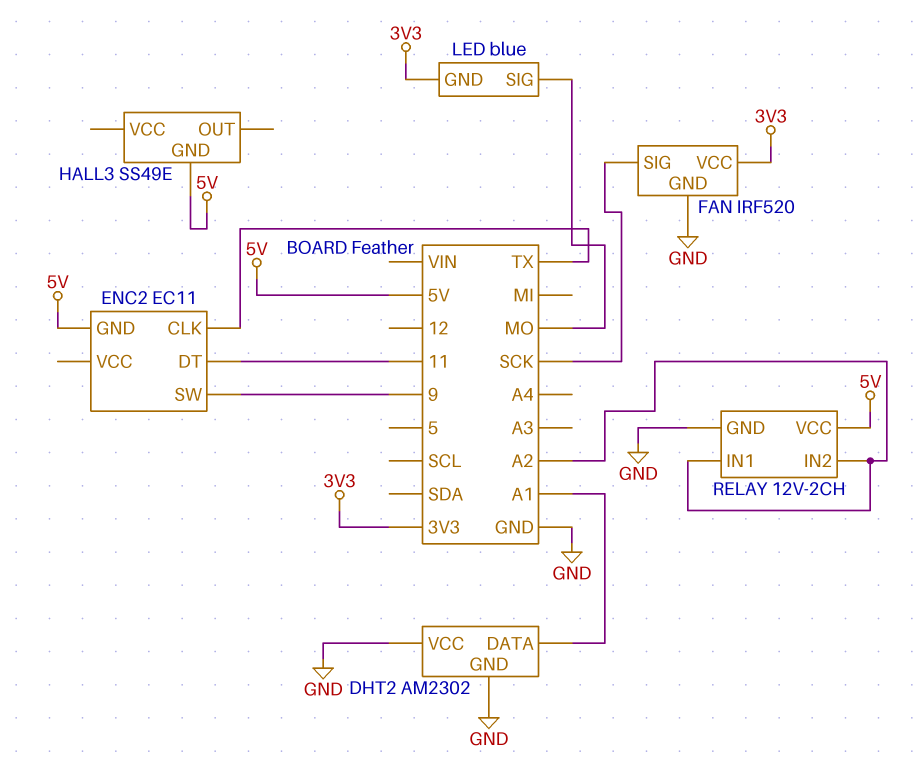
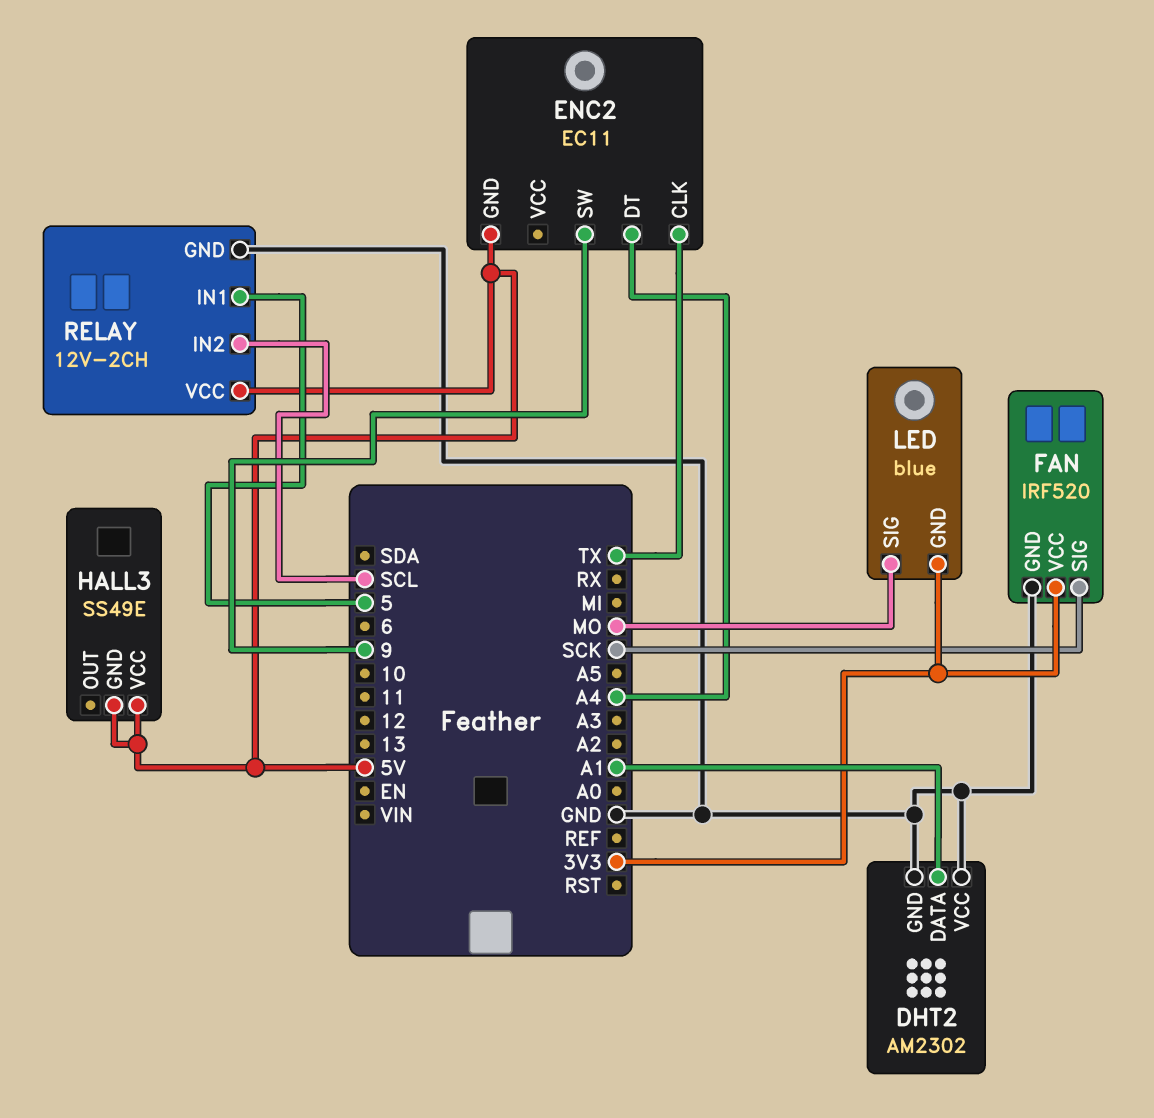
ENC2 pin DT: 11 -> A4
HALL3 pin VCC: none -> 5V
RELAY pin IN1: A2 -> 5
RELAY pin IN2: A2 -> SCL

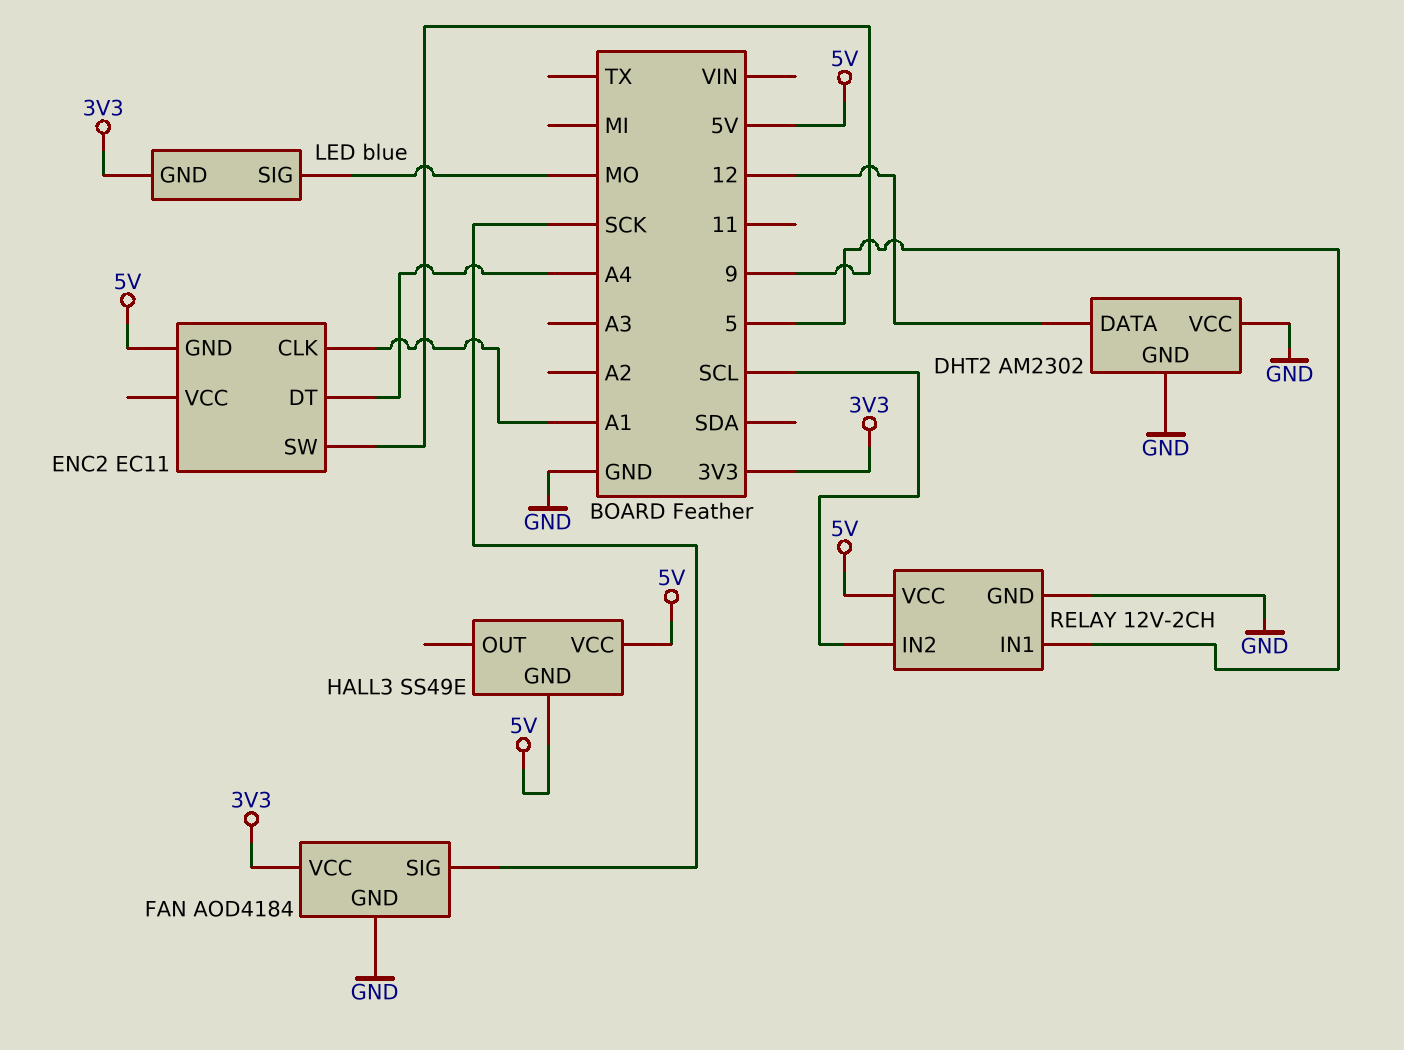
DHT2 pin DATA: A1 -> 12
ENC2 pin CLK: TX -> A1
FAN: IRF520 -> AOD4184

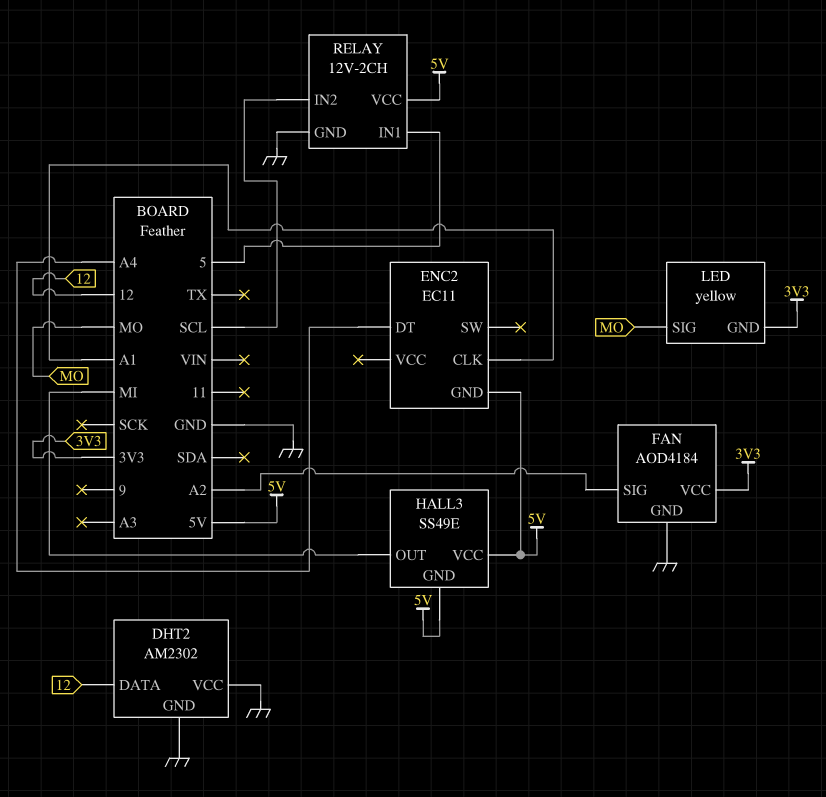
ENC2 pin SW: 9 -> none
FAN pin SIG: SCK -> A2
HALL3 pin OUT: none -> MI
LED: blue -> yellow

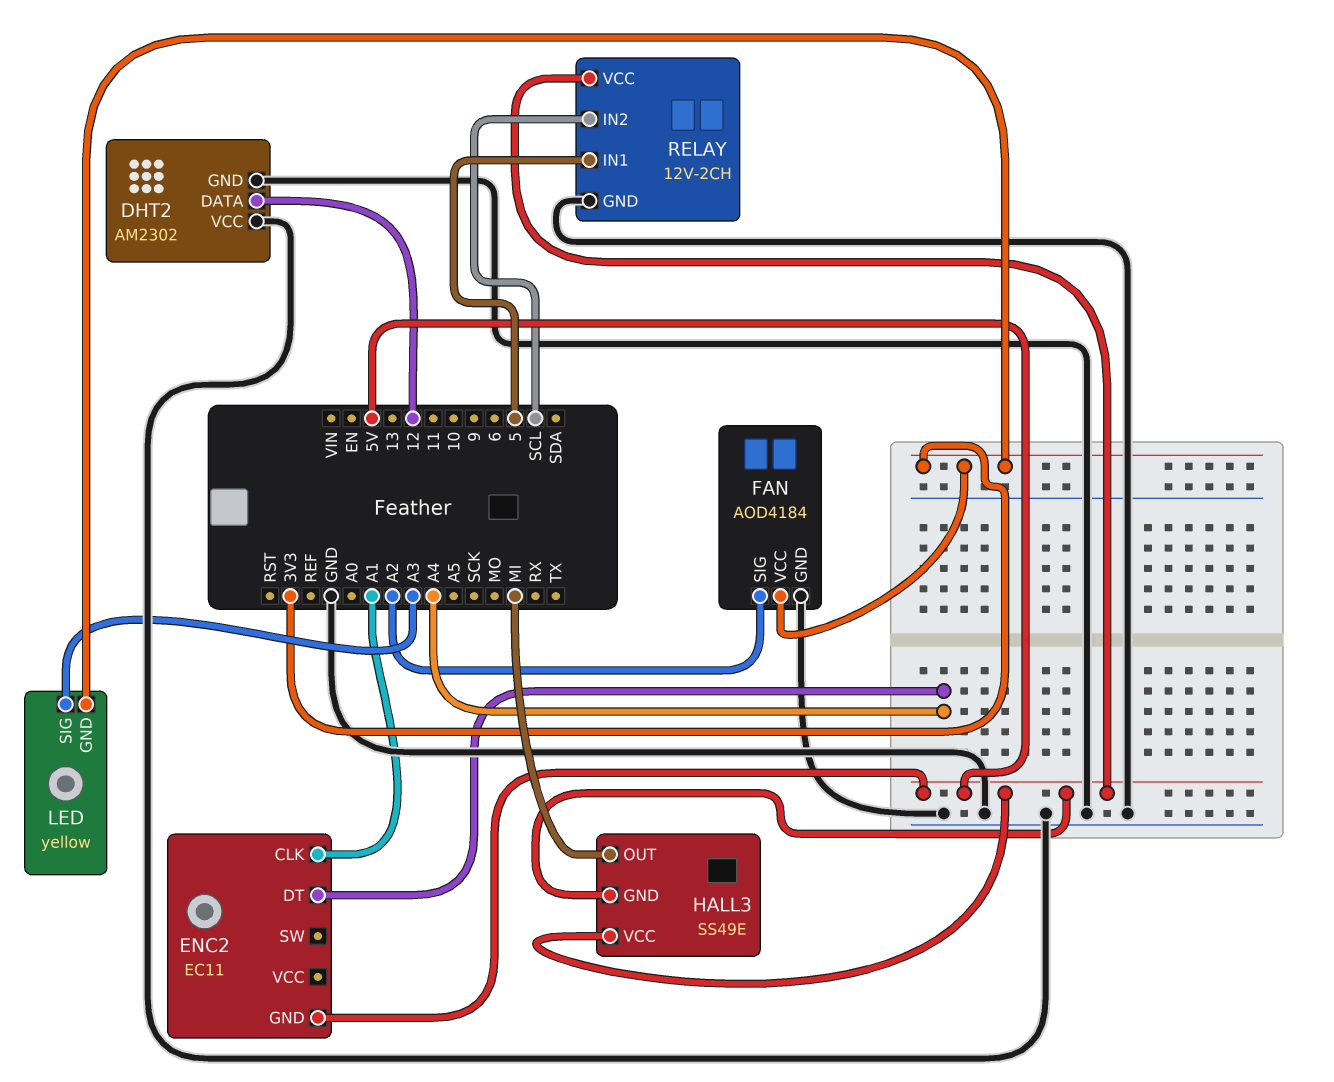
LED pin SIG: MO -> A3

